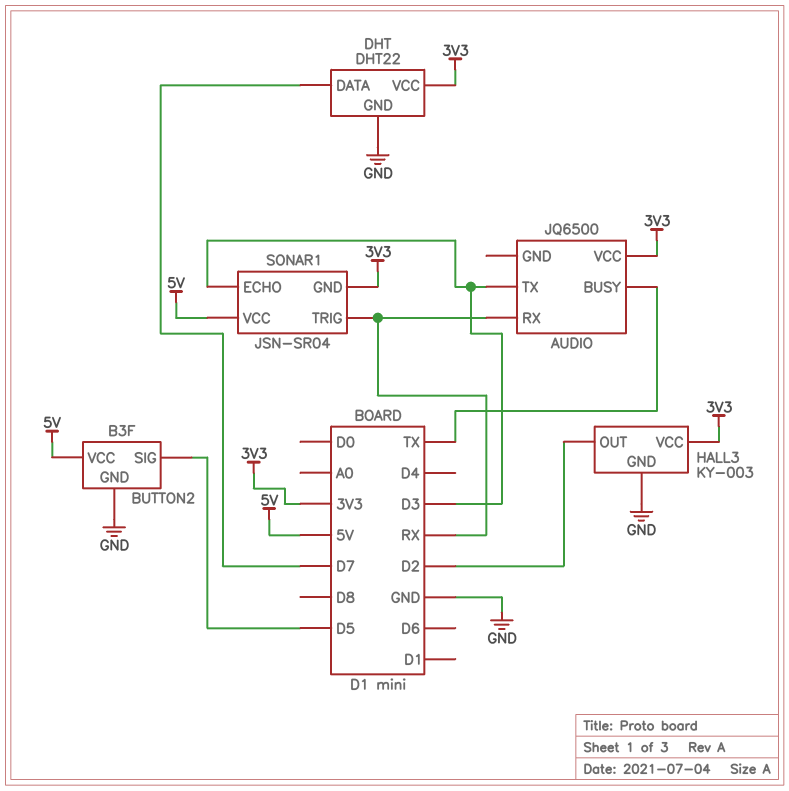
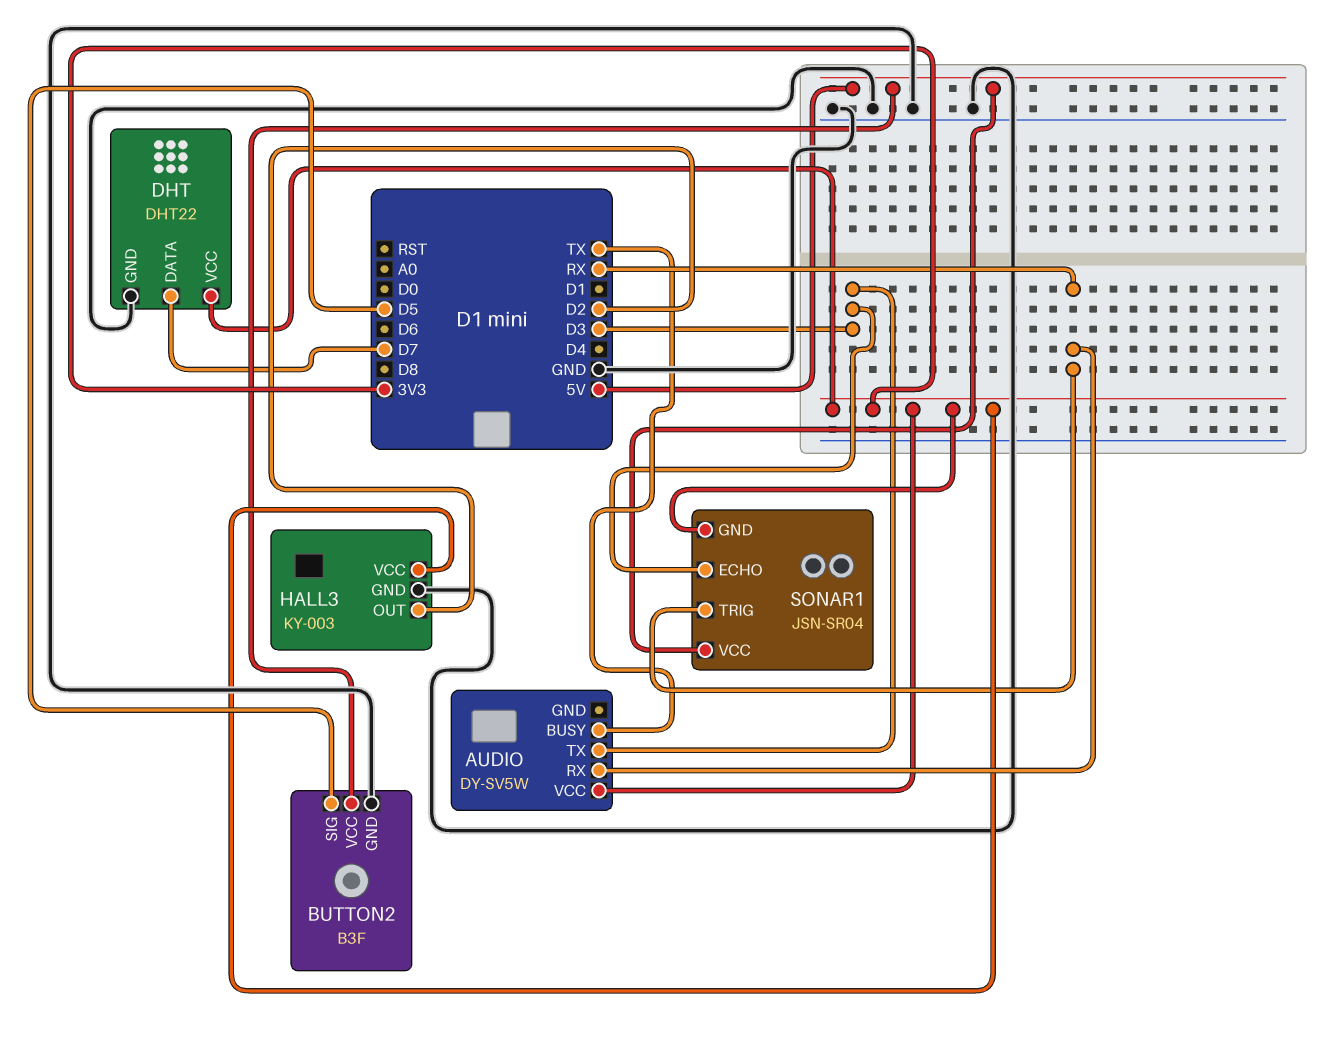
AUDIO: JQ6500 -> DY-SV5W

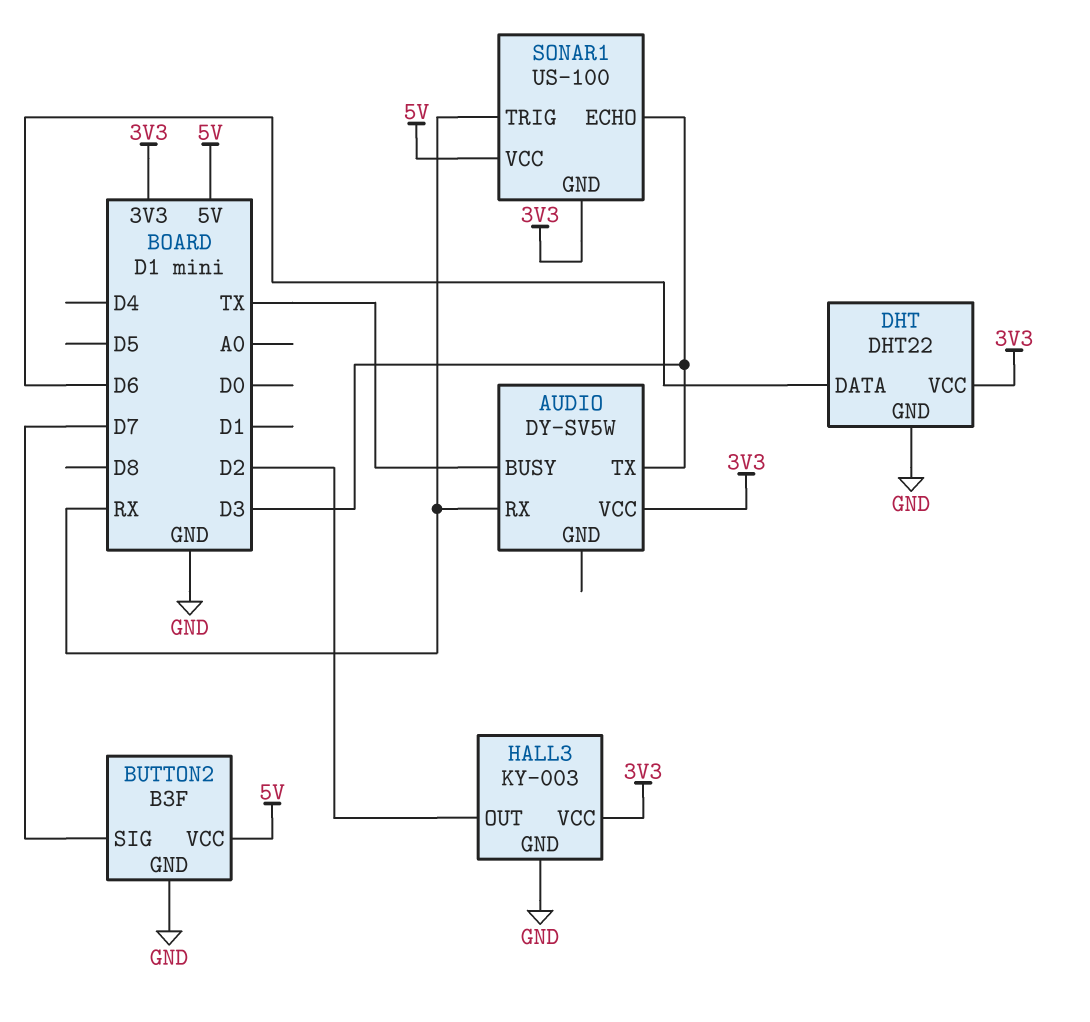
BUTTON2 pin SIG: D5 -> D7
DHT pin DATA: D7 -> D6
SONAR1: JSN-SR04 -> US-100

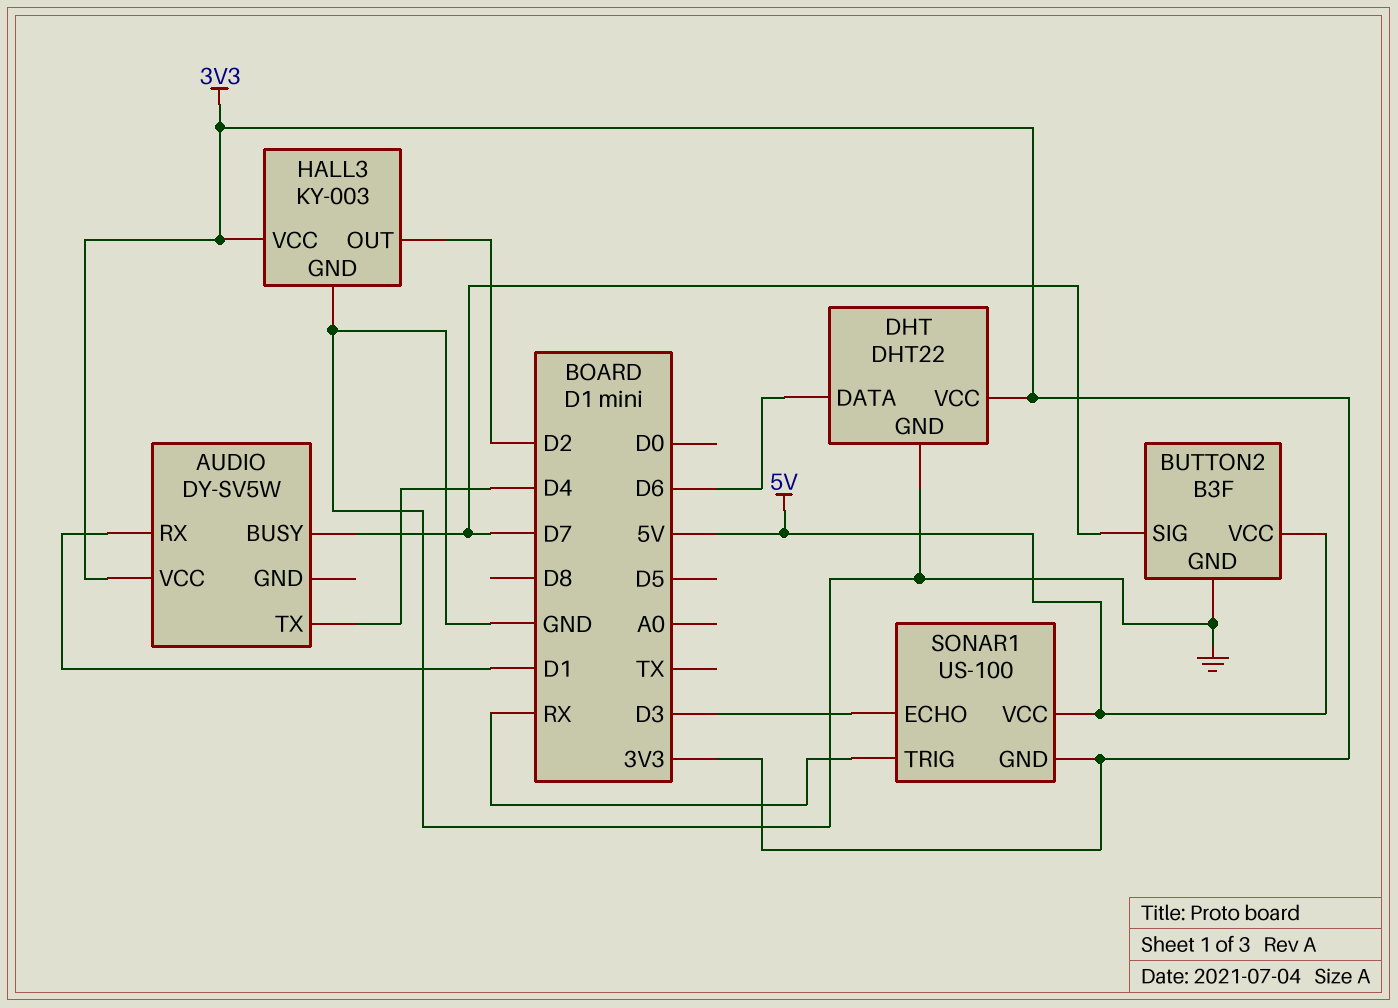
AUDIO pin BUSY: TX -> D7
AUDIO pin RX: RX -> D1
AUDIO pin TX: D3 -> D4

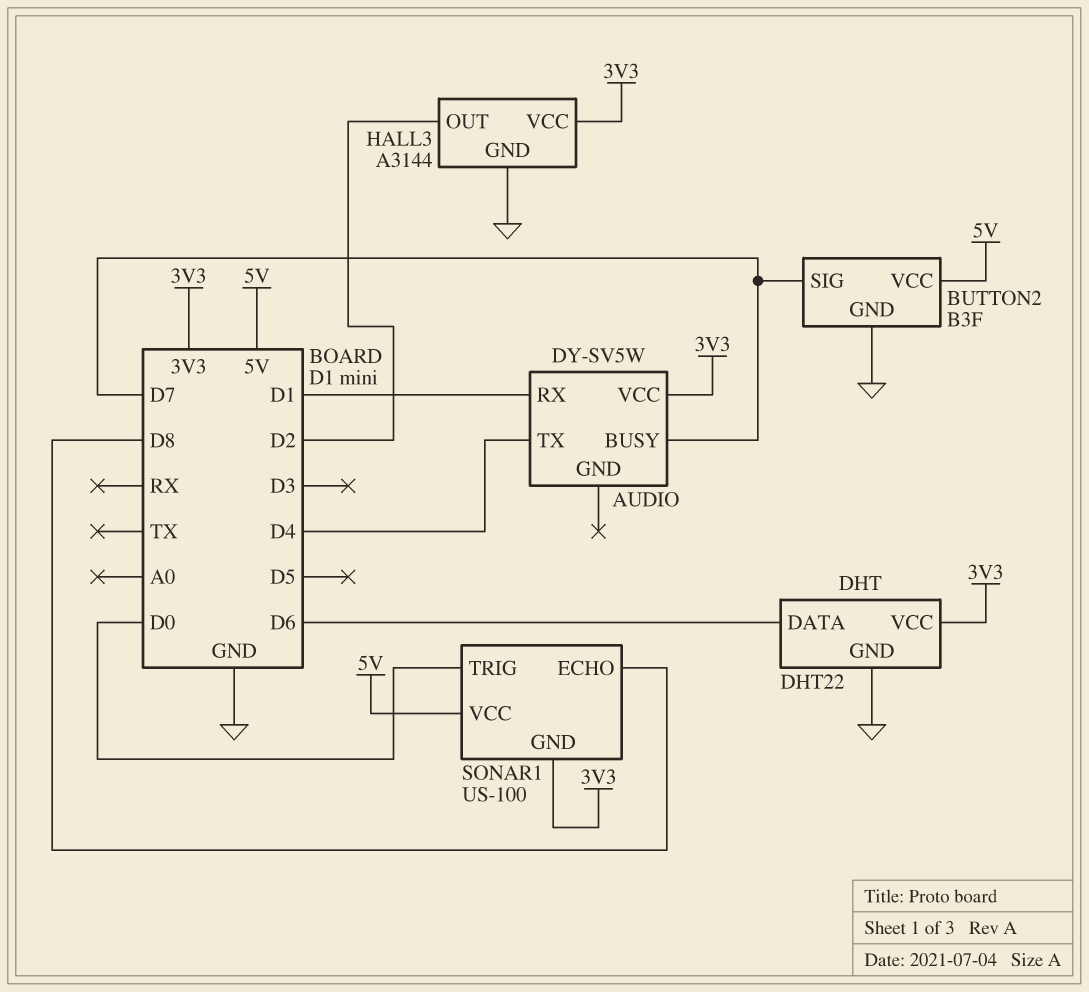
HALL3: KY-003 -> A3144
SONAR1 pin ECHO: D3 -> D8
SONAR1 pin TRIG: RX -> D0

